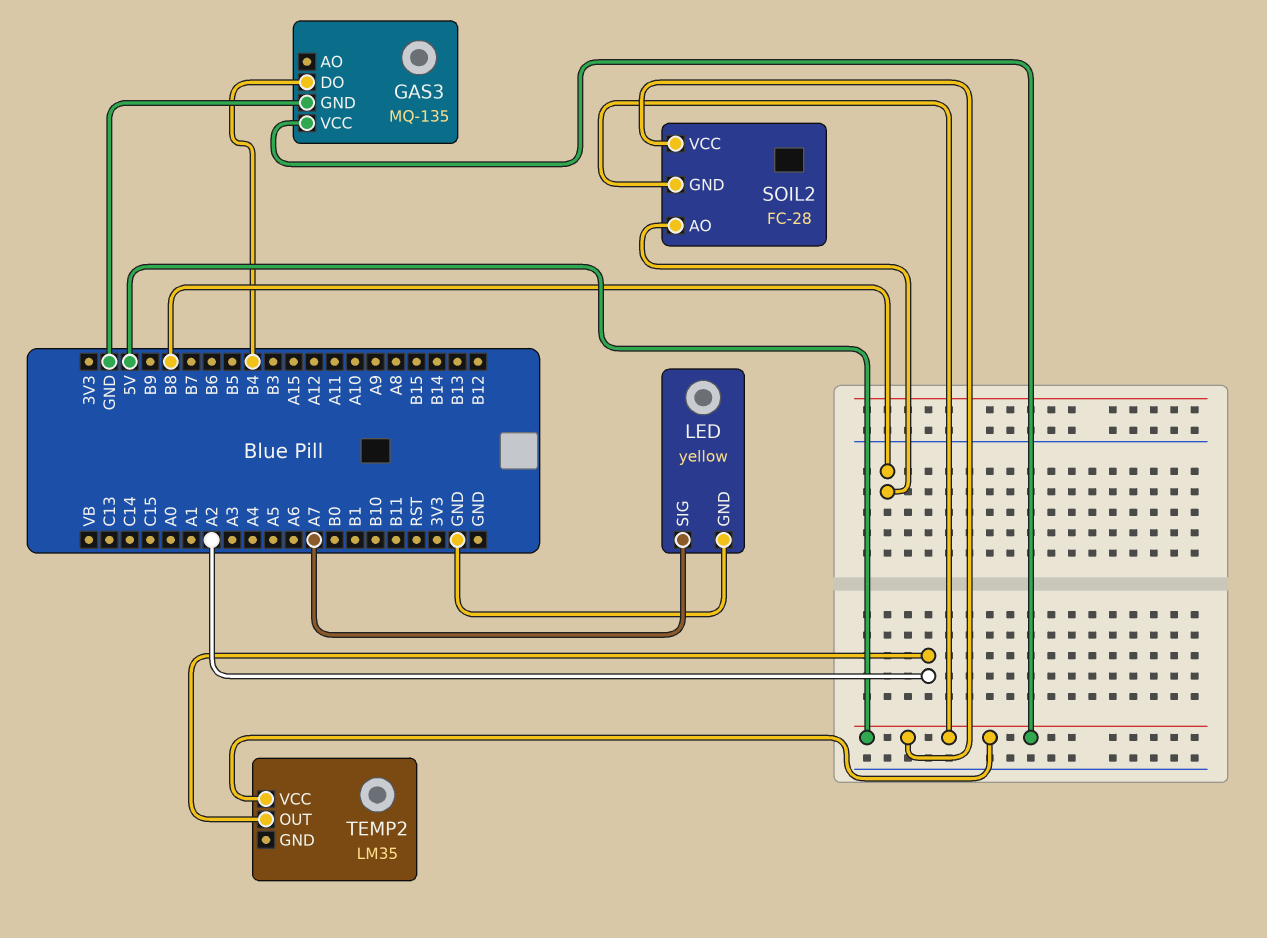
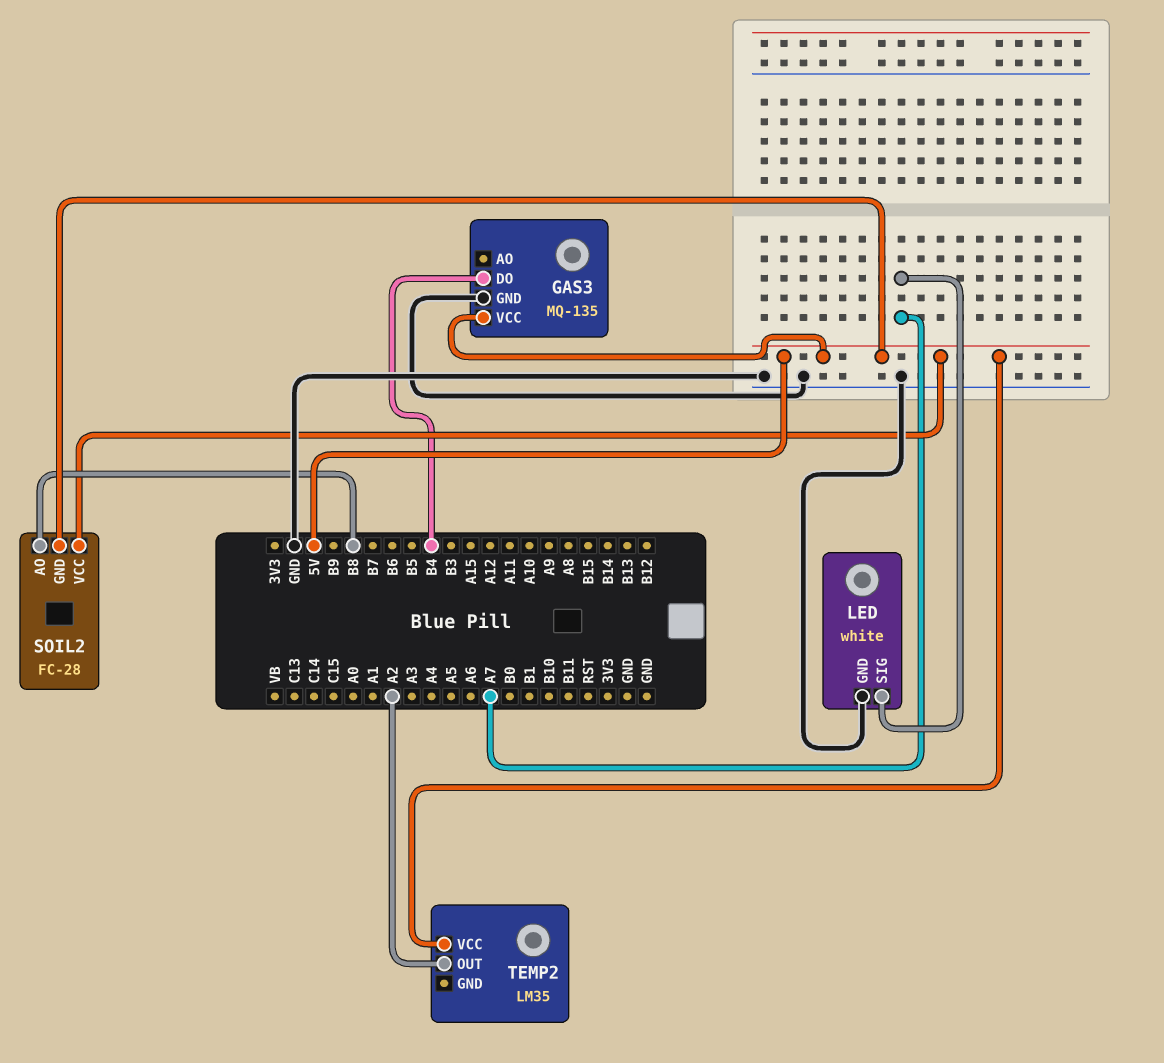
LED: yellow -> white

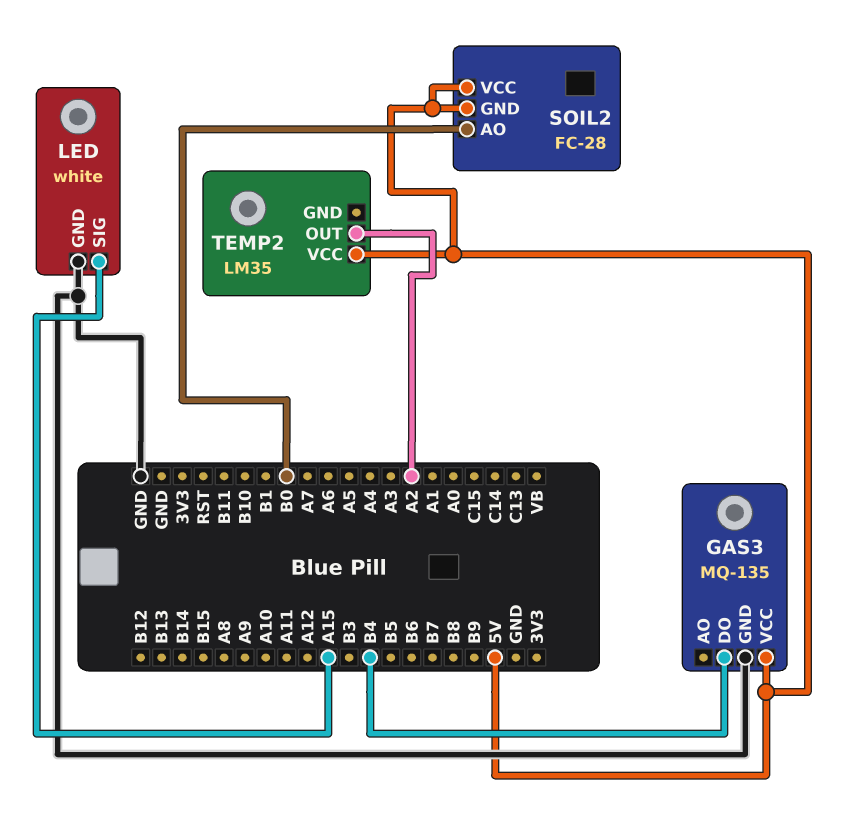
LED pin SIG: A7 -> A15
SOIL2 pin AO: B8 -> B0

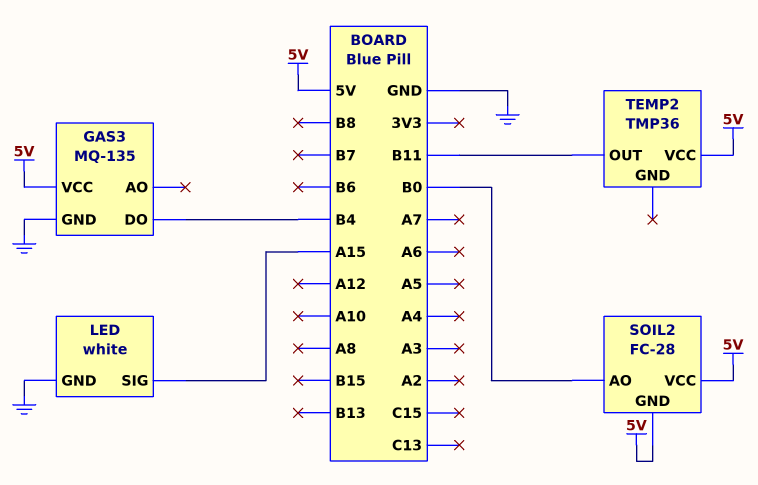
TEMP2: LM35 -> TMP36
TEMP2 pin OUT: A2 -> B11

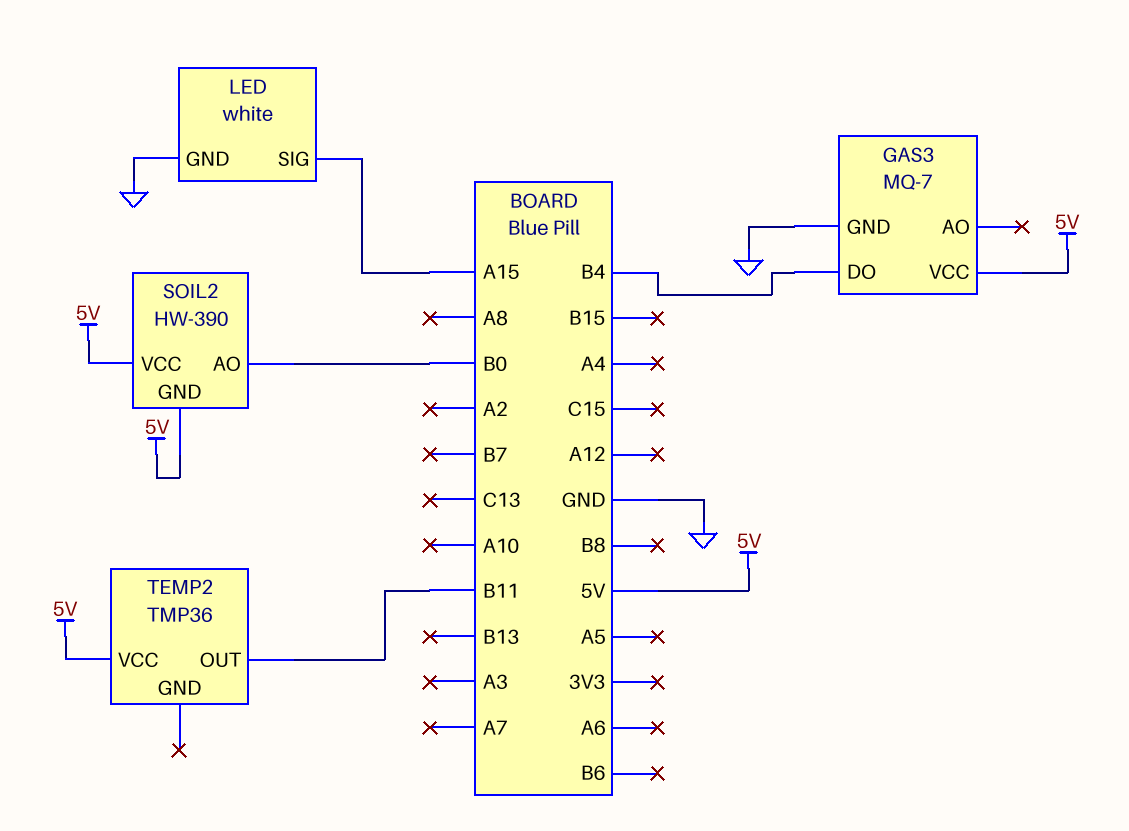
GAS3: MQ-135 -> MQ-7
SOIL2: FC-28 -> HW-390

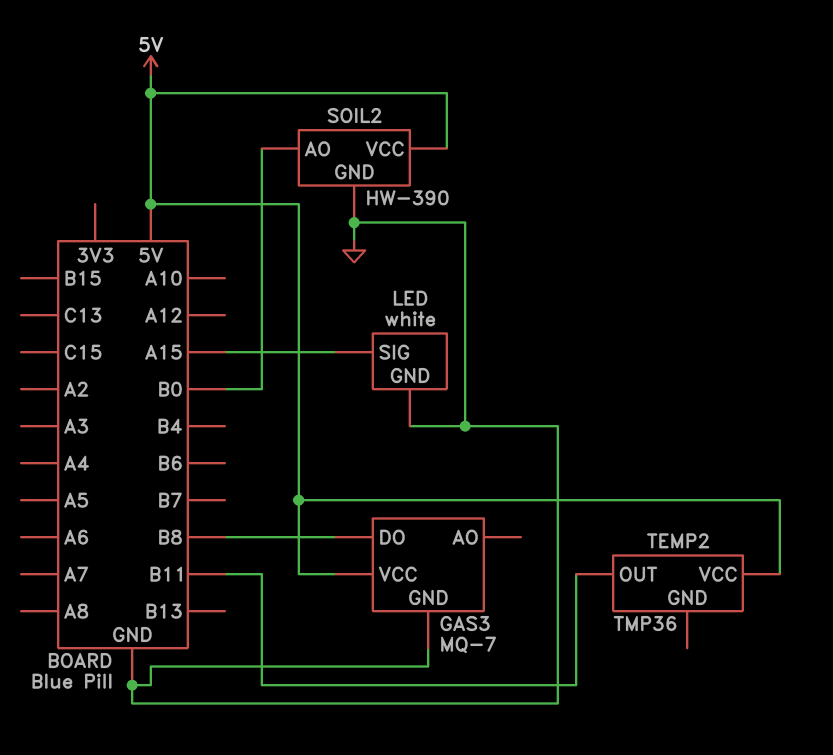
GAS3 pin DO: B4 -> B8
SOIL2 pin GND: 5V -> GND

